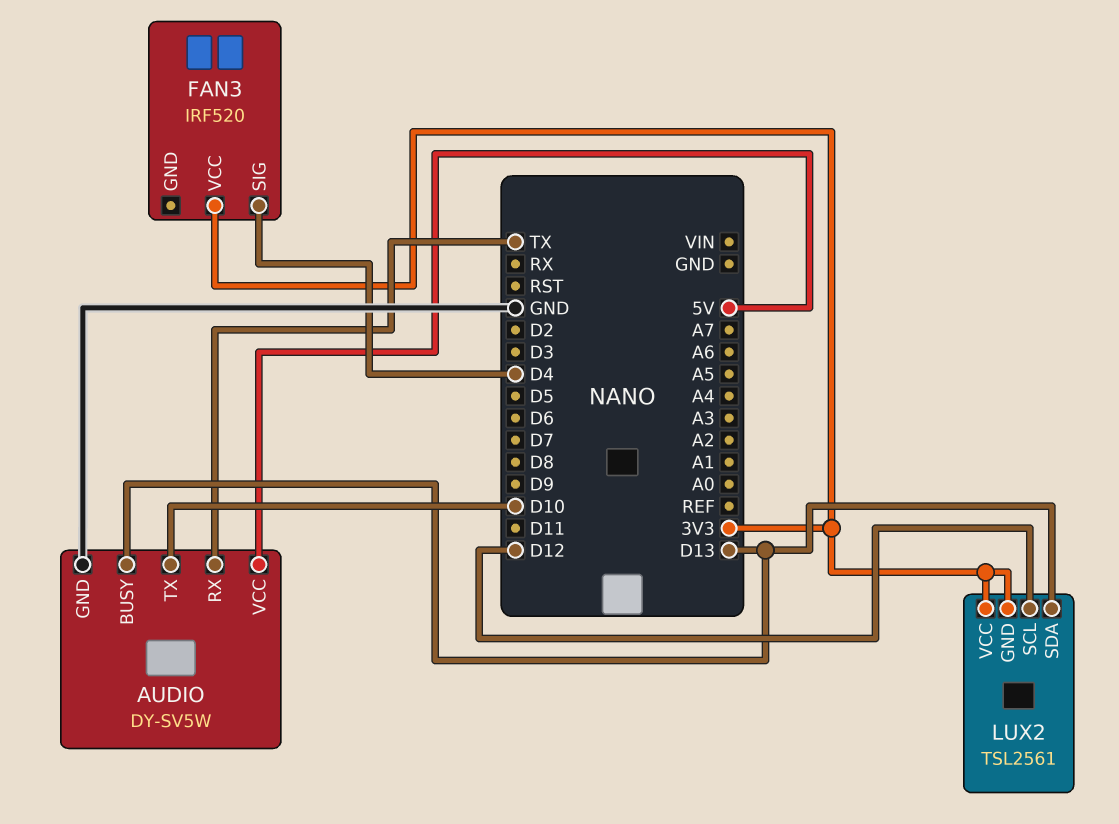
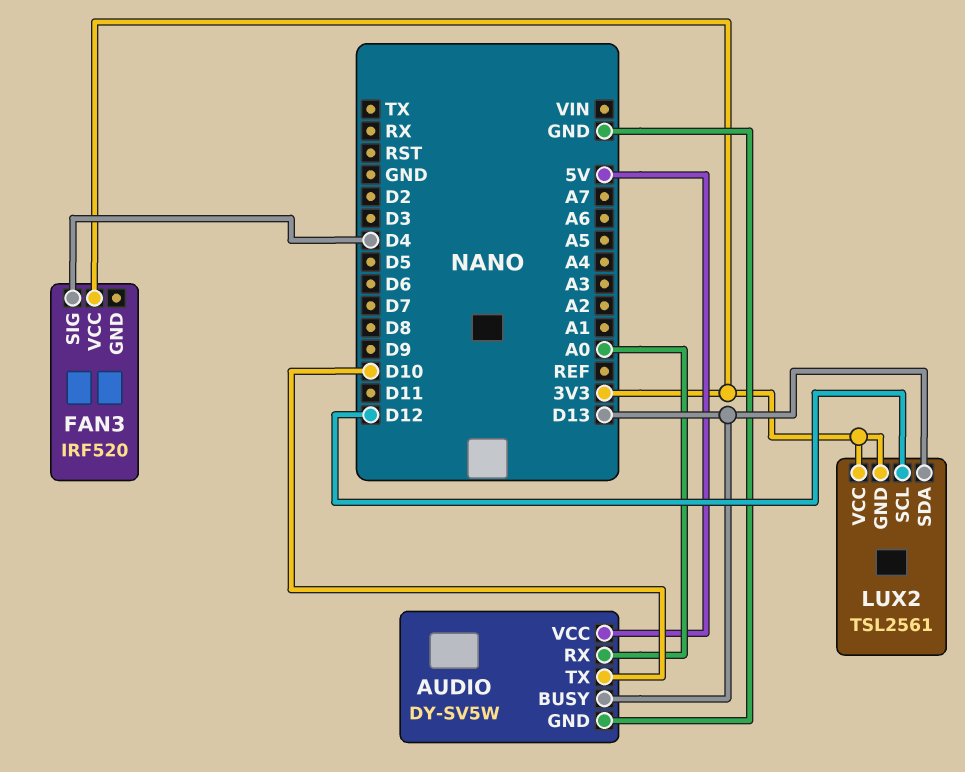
AUDIO pin RX: TX -> A0

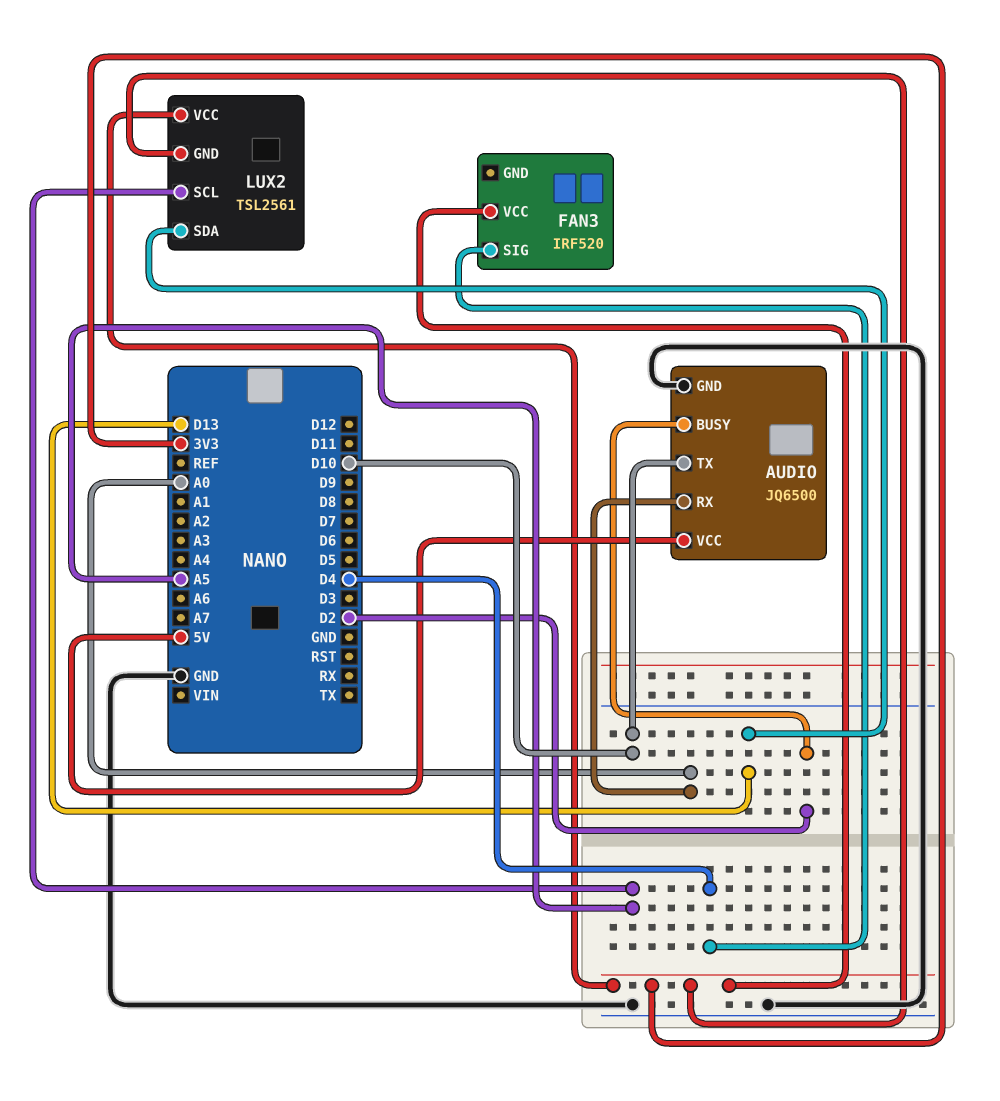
AUDIO: DY-SV5W -> JQ6500
AUDIO pin BUSY: D13 -> D2
LUX2 pin SCL: D12 -> A5

